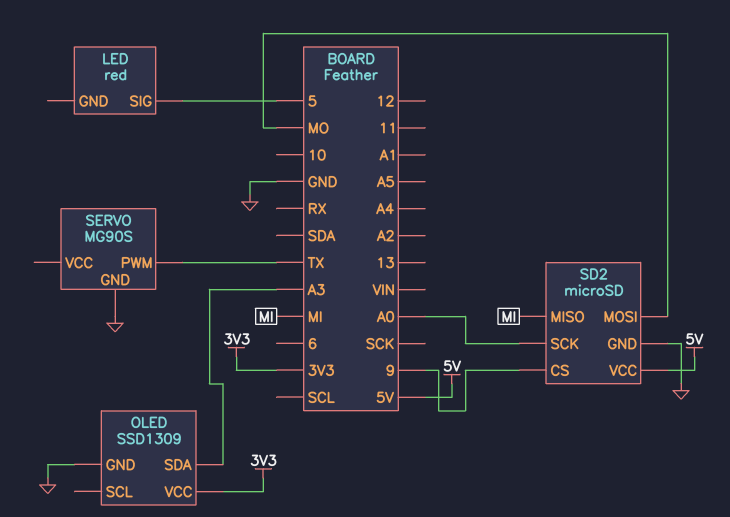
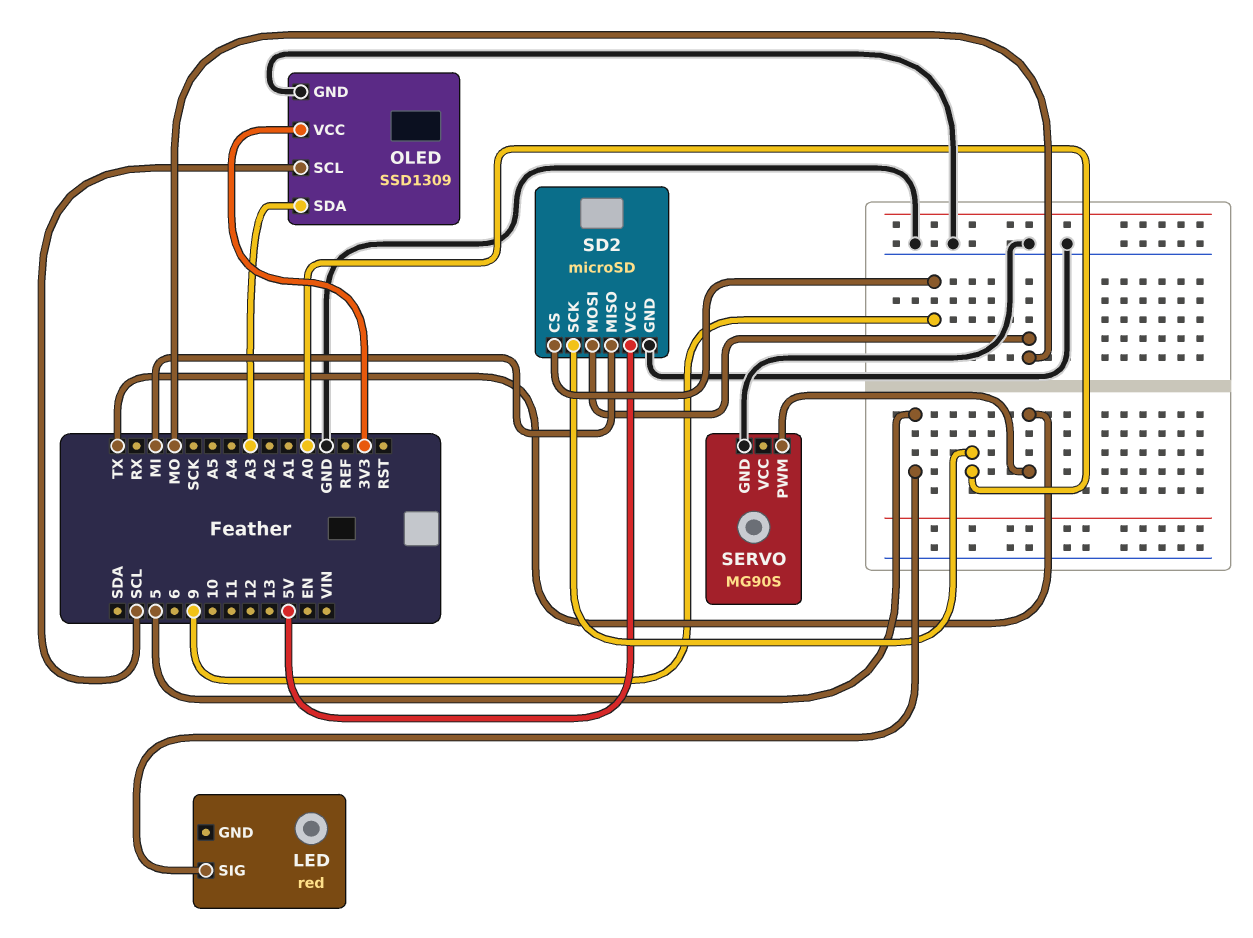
OLED pin SCL: none -> SCL

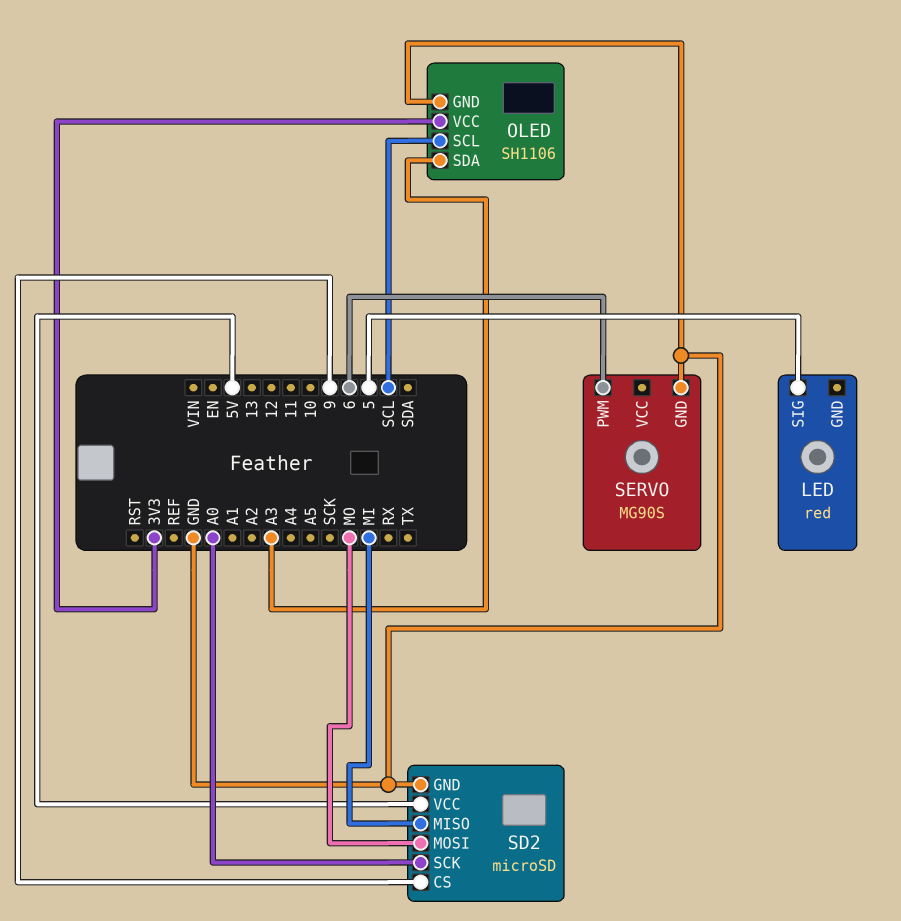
OLED: SSD1309 -> SH1106
SERVO pin PWM: TX -> 6

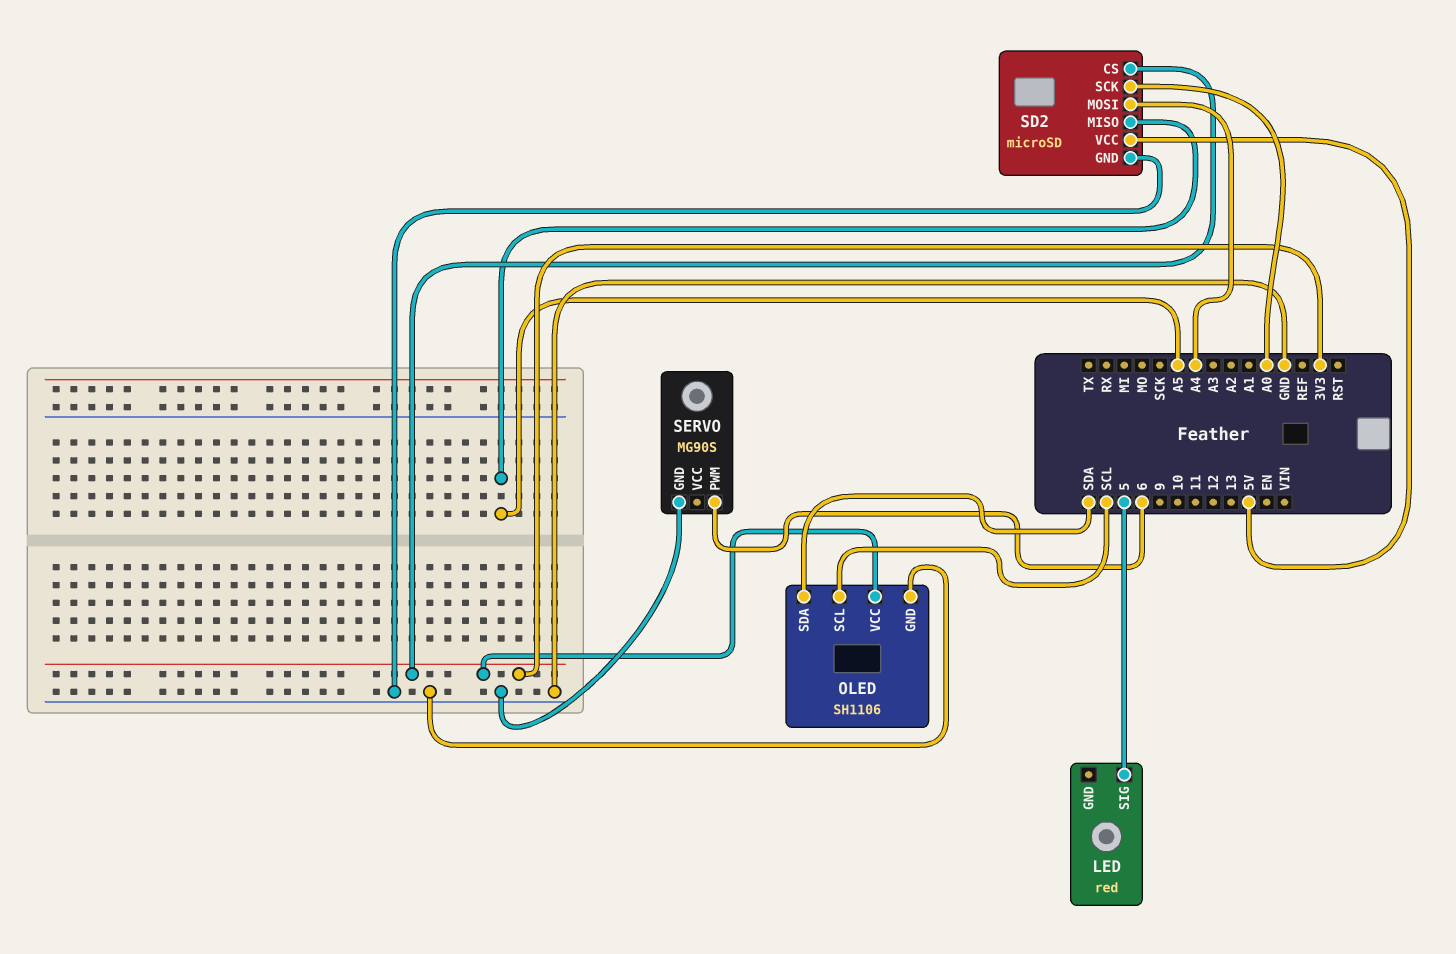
OLED pin SDA: A3 -> SDA
SD2 pin CS: 9 -> 3V3
SD2 pin MISO: MI -> A5
SD2 pin MOSI: MO -> A4

